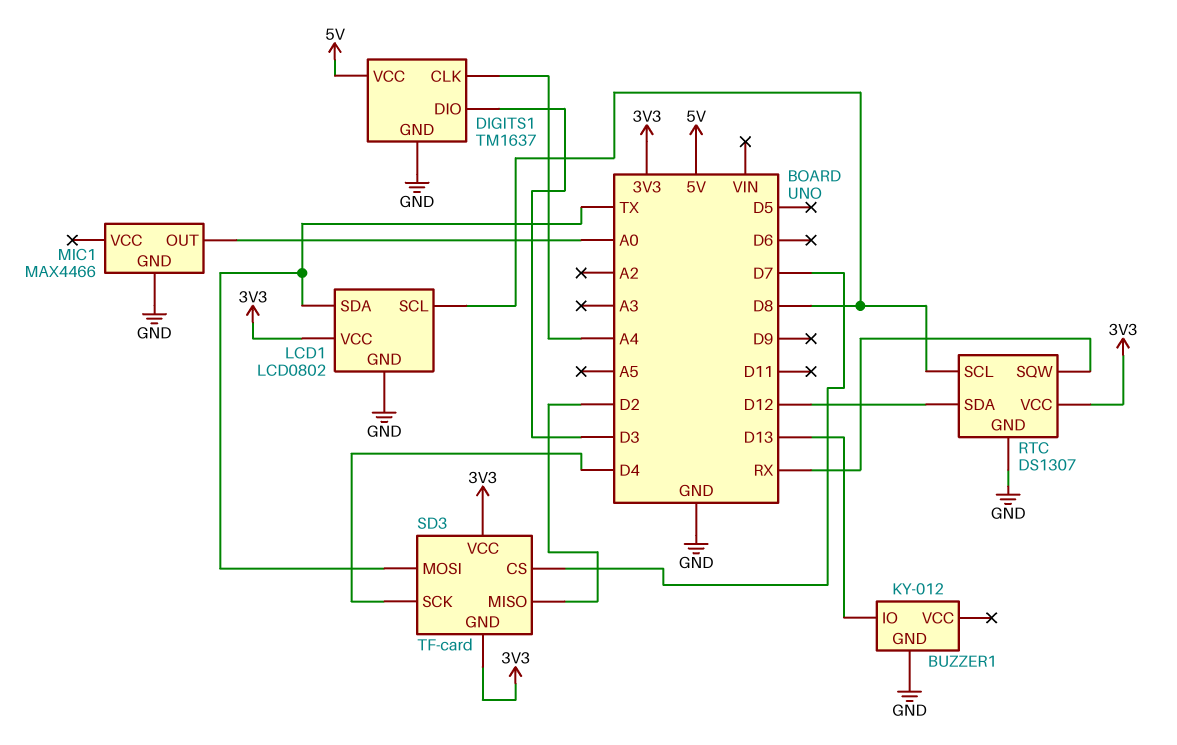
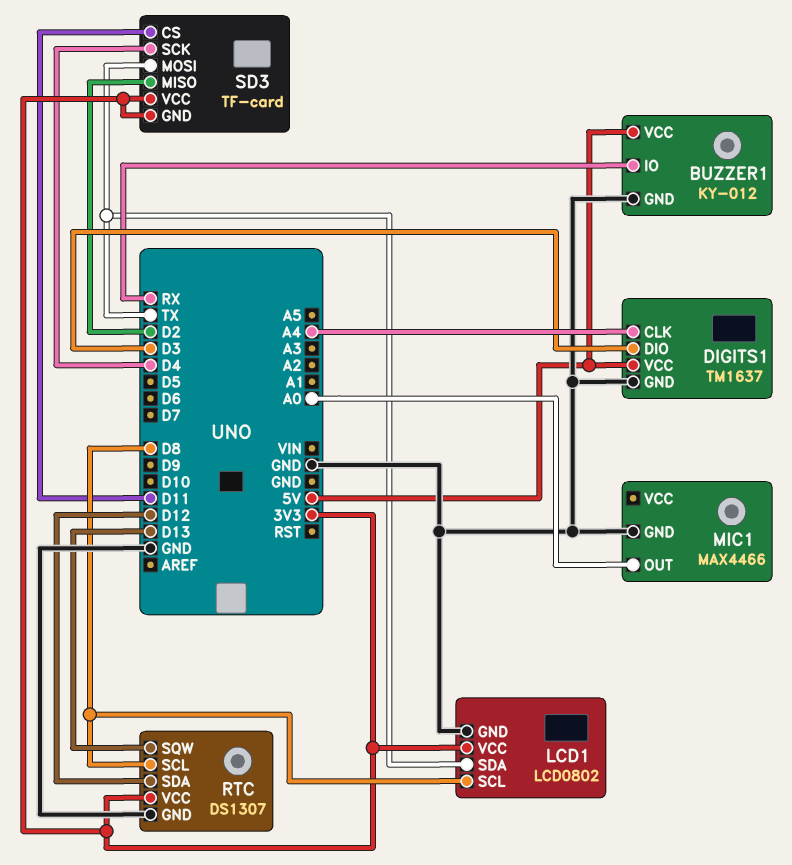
BUZZER1 pin IO: D13 -> RX
BUZZER1 pin VCC: none -> 5V
RTC pin SQW: RX -> D13
SD3 pin CS: D7 -> D11

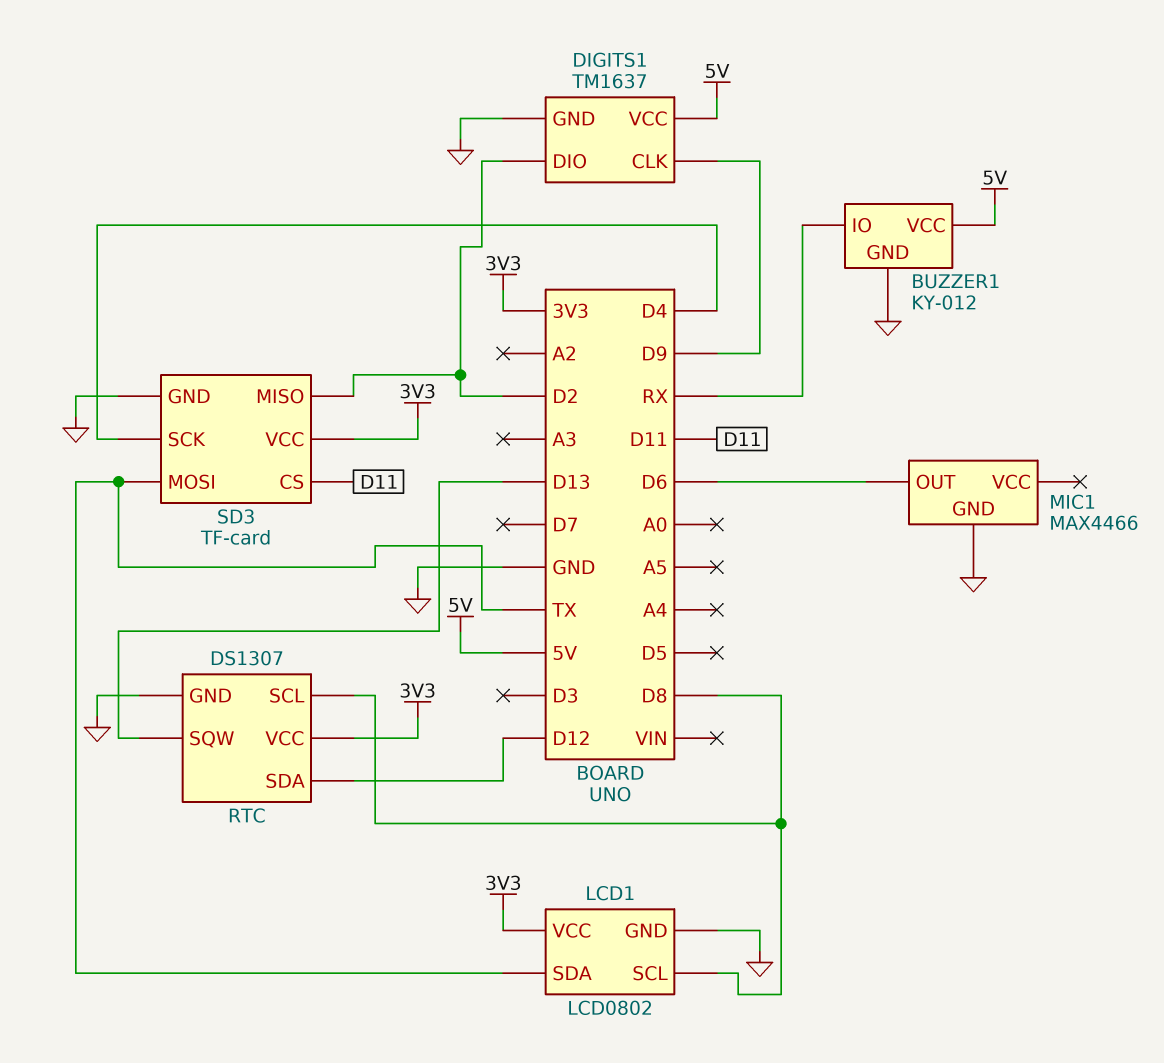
DIGITS1 pin CLK: A4 -> D9
DIGITS1 pin DIO: D3 -> D2
MIC1 pin OUT: A0 -> D6
SD3 pin GND: 3V3 -> GND

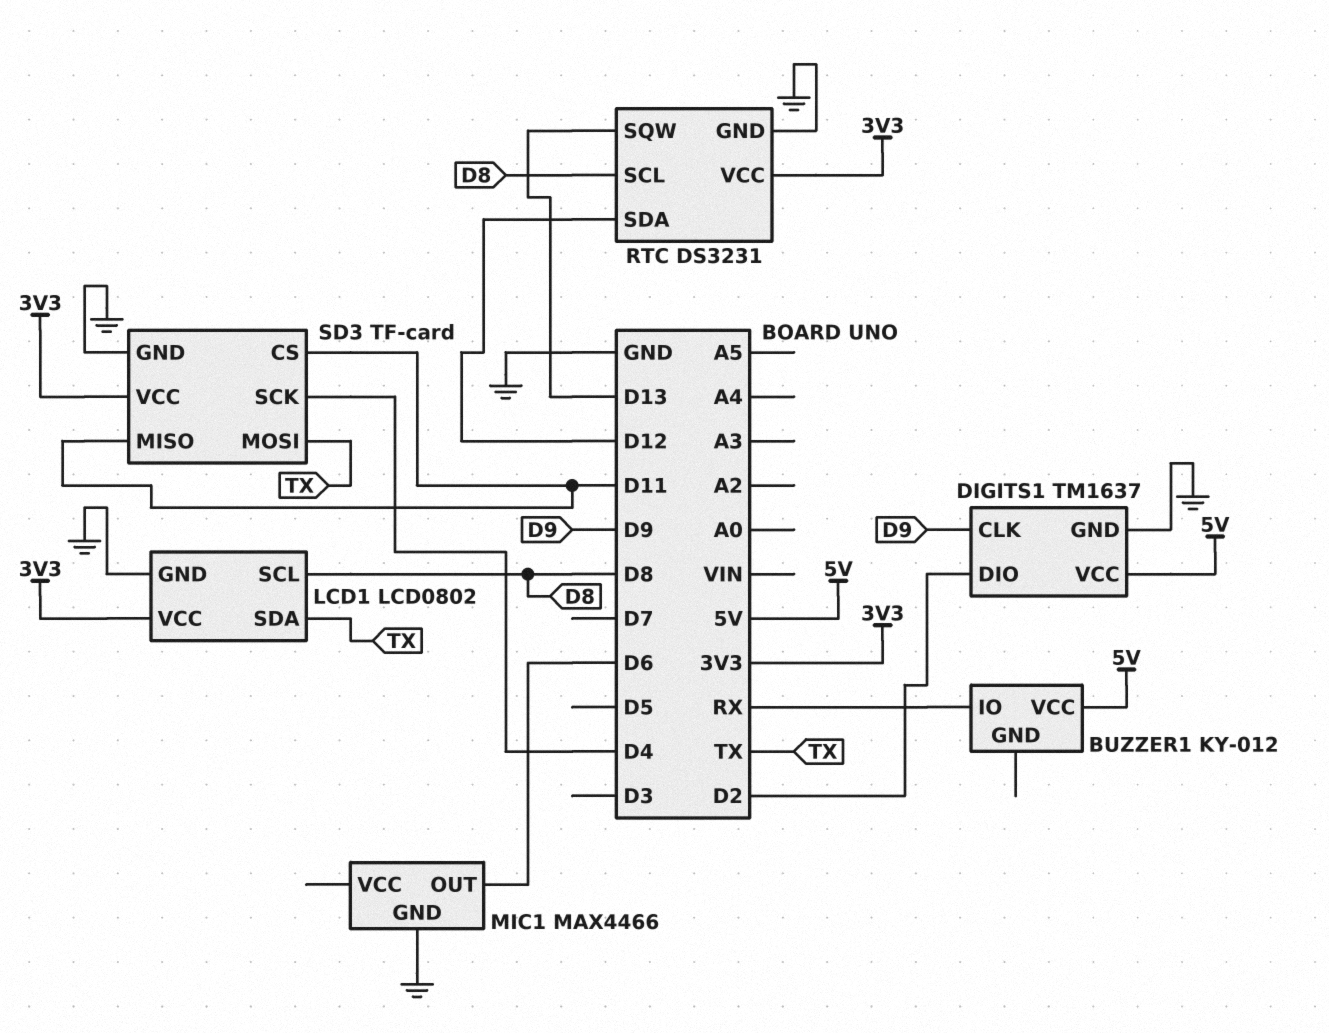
BUZZER1 pin GND: GND -> none
RTC: DS1307 -> DS3231
SD3 pin MISO: D2 -> D11

